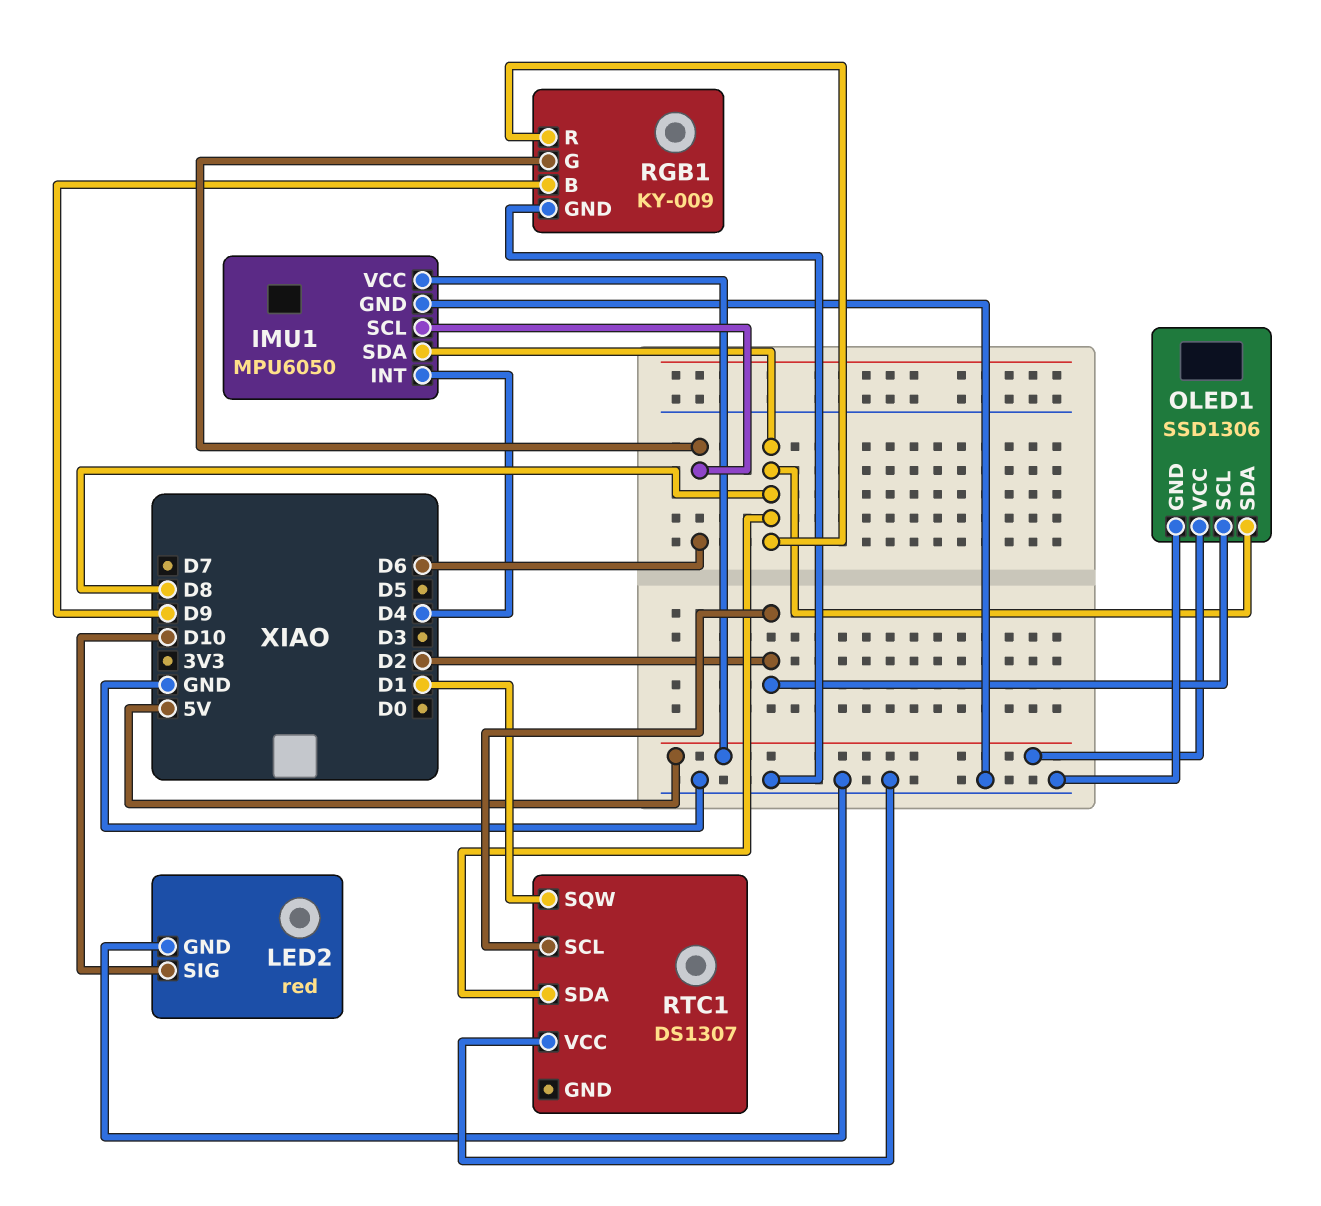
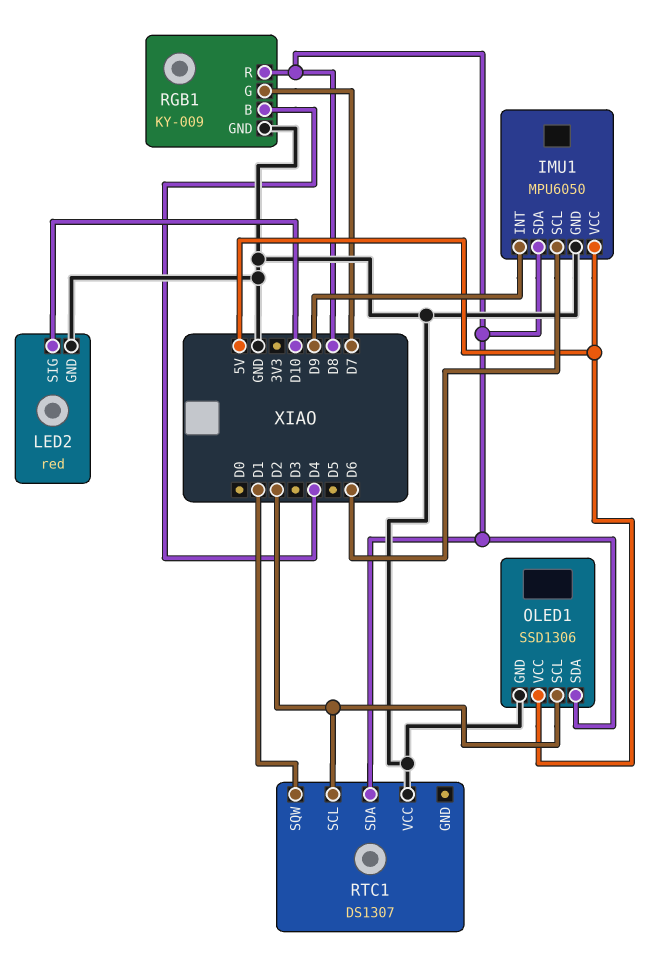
IMU1 pin INT: D4 -> D9
RGB1 pin B: D9 -> D4
RGB1 pin G: D6 -> D7

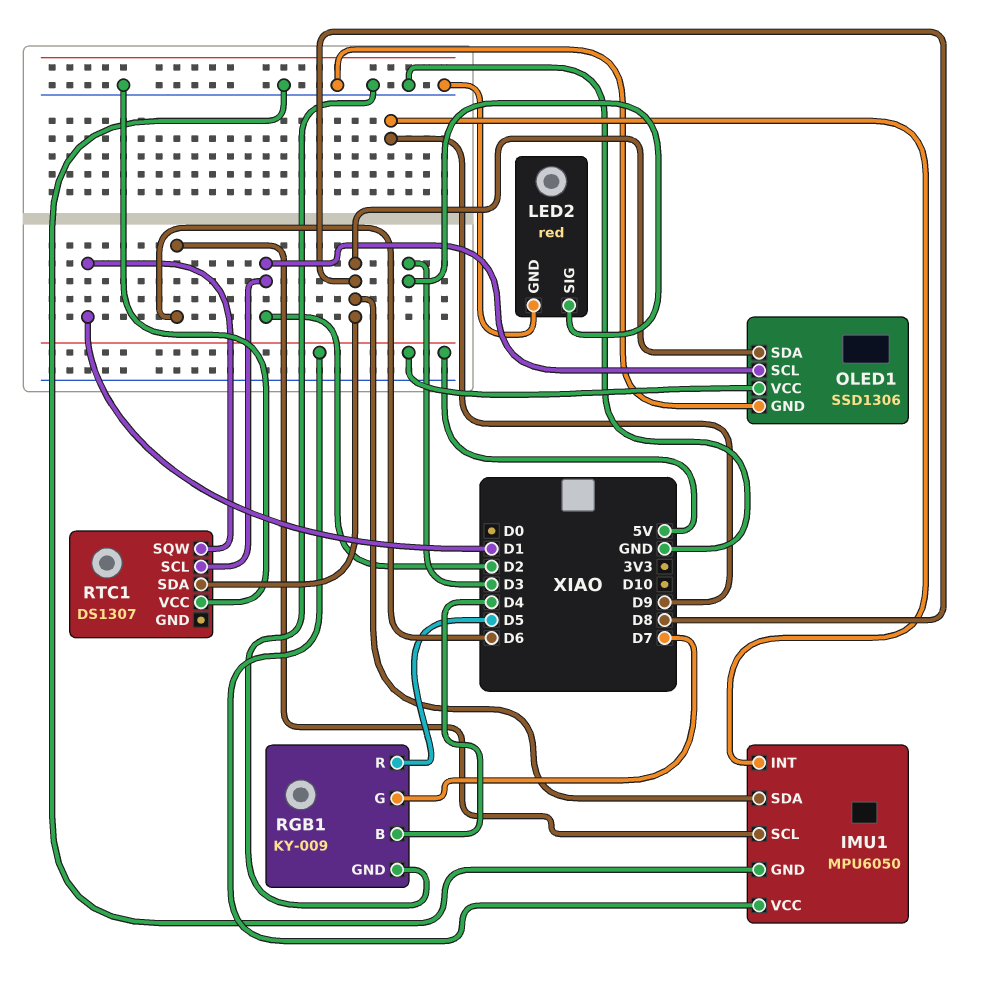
LED2 pin SIG: D10 -> D3
RGB1 pin R: D8 -> D5

